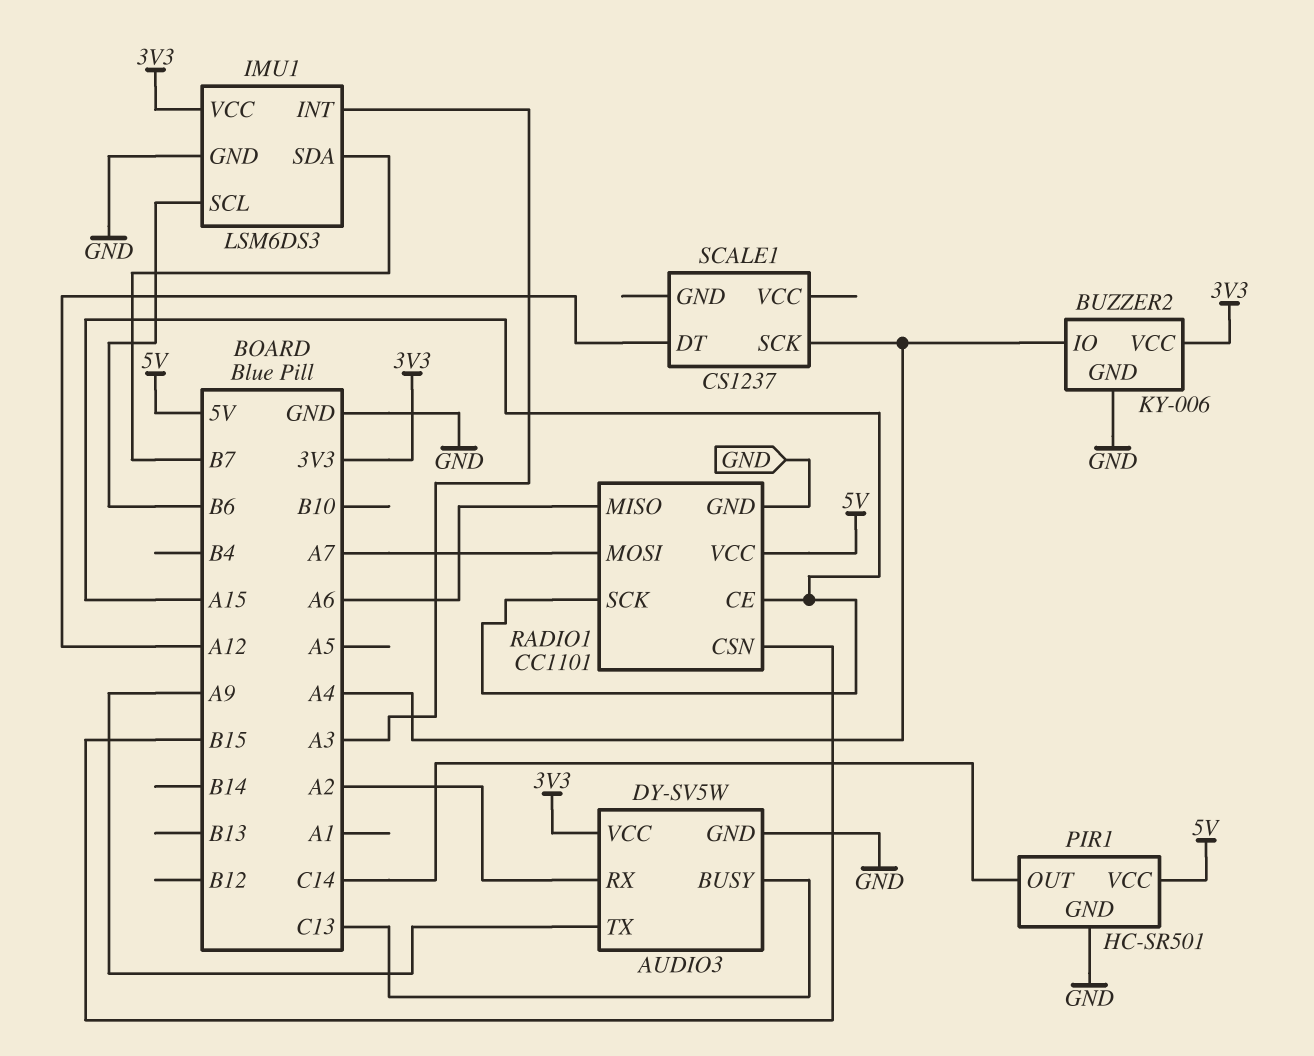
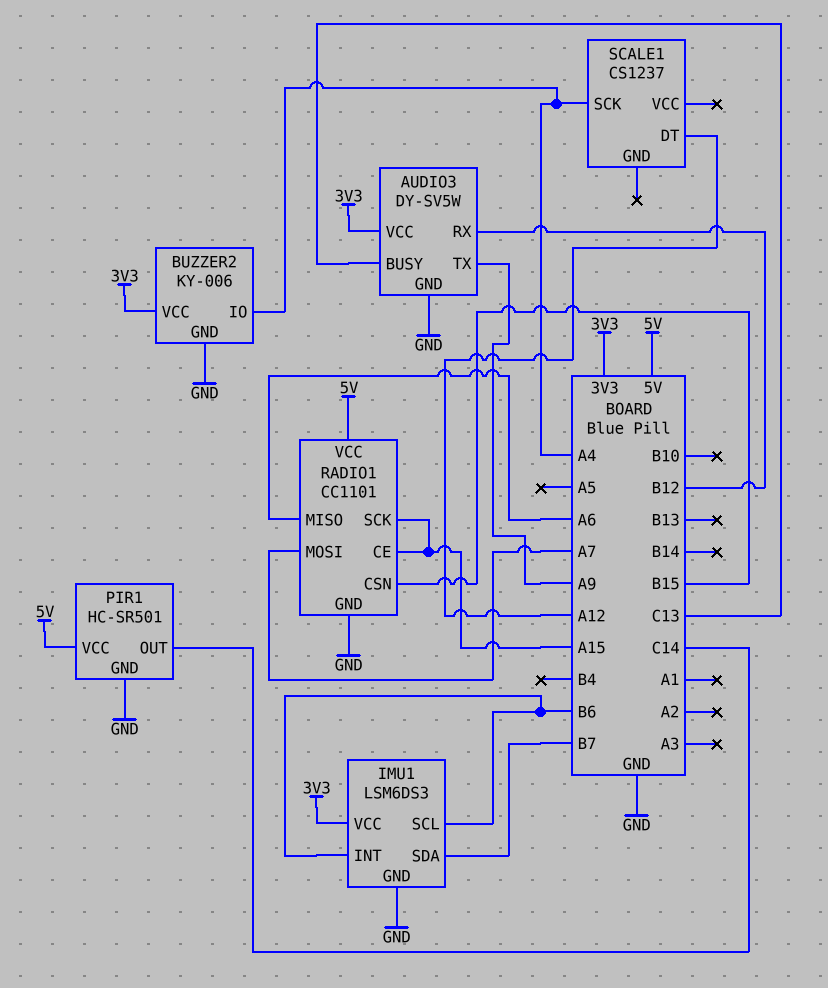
AUDIO3 pin RX: A2 -> B12
IMU1 pin INT: A3 -> B6

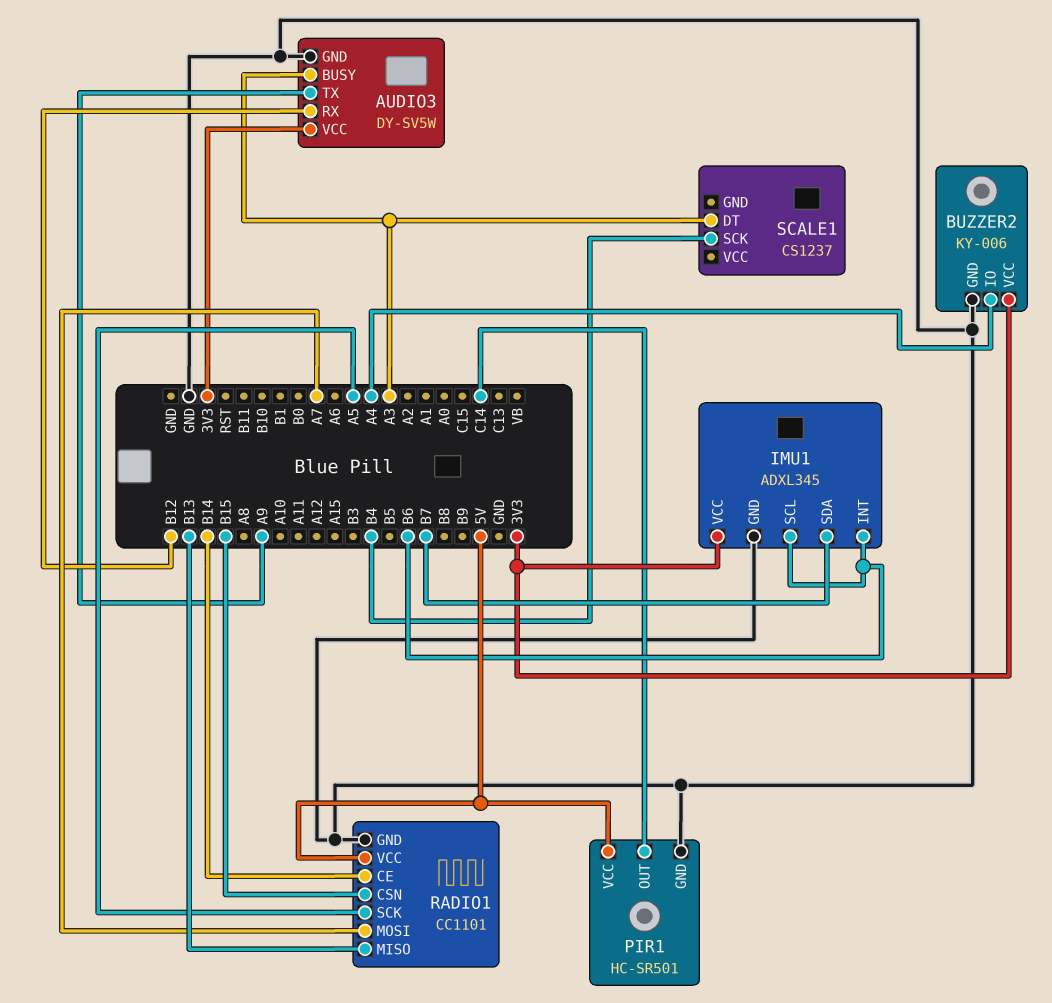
AUDIO3 pin BUSY: C13 -> A3
IMU1: LSM6DS3 -> ADXL345
RADIO1 pin CE: A15 -> B14
RADIO1 pin MISO: A6 -> B13
RADIO1 pin SCK: A15 -> A5
SCALE1 pin DT: A12 -> A3
SCALE1 pin SCK: A4 -> B4

